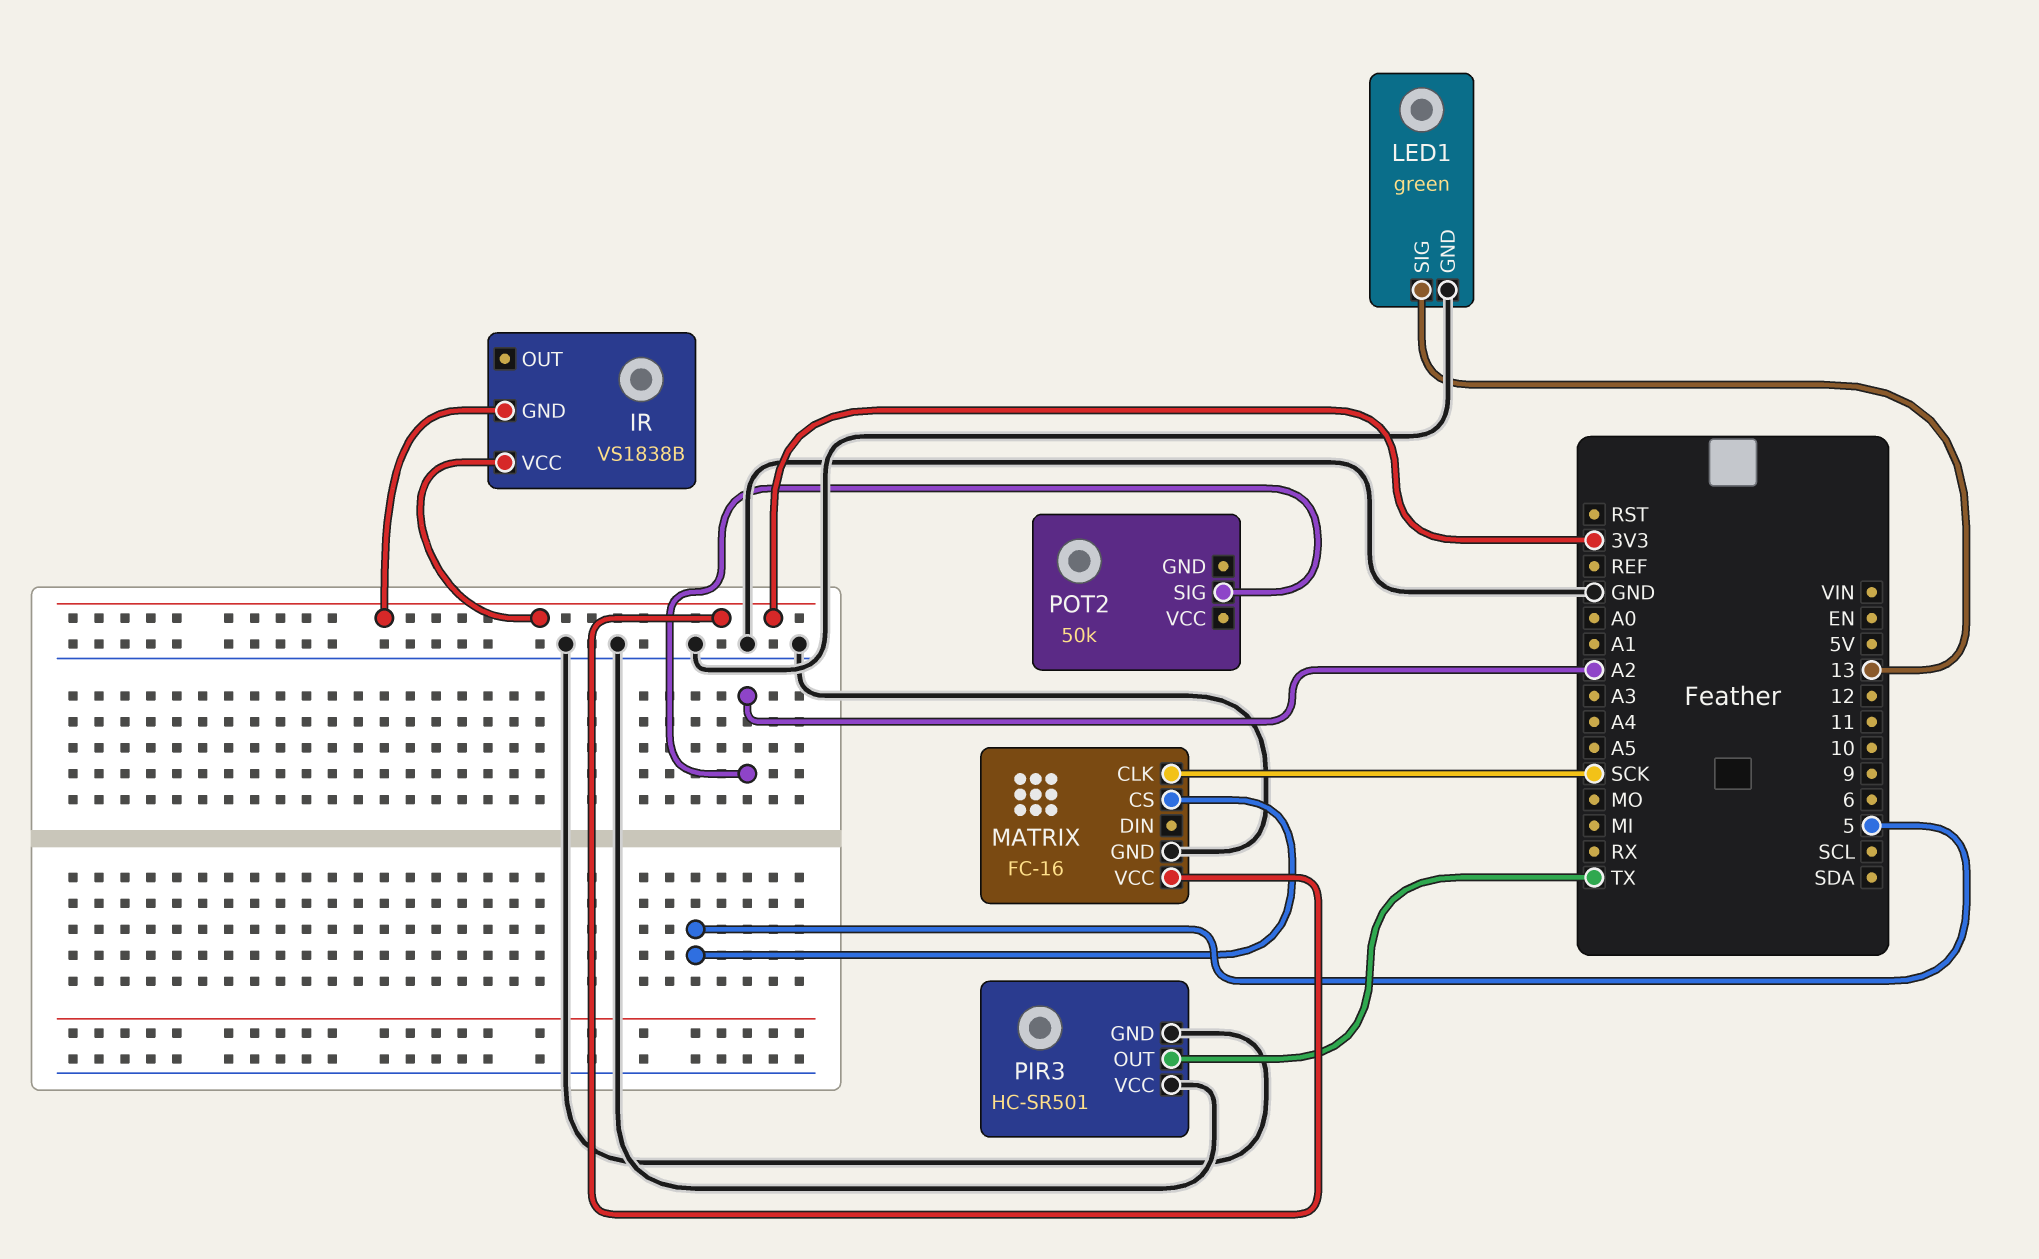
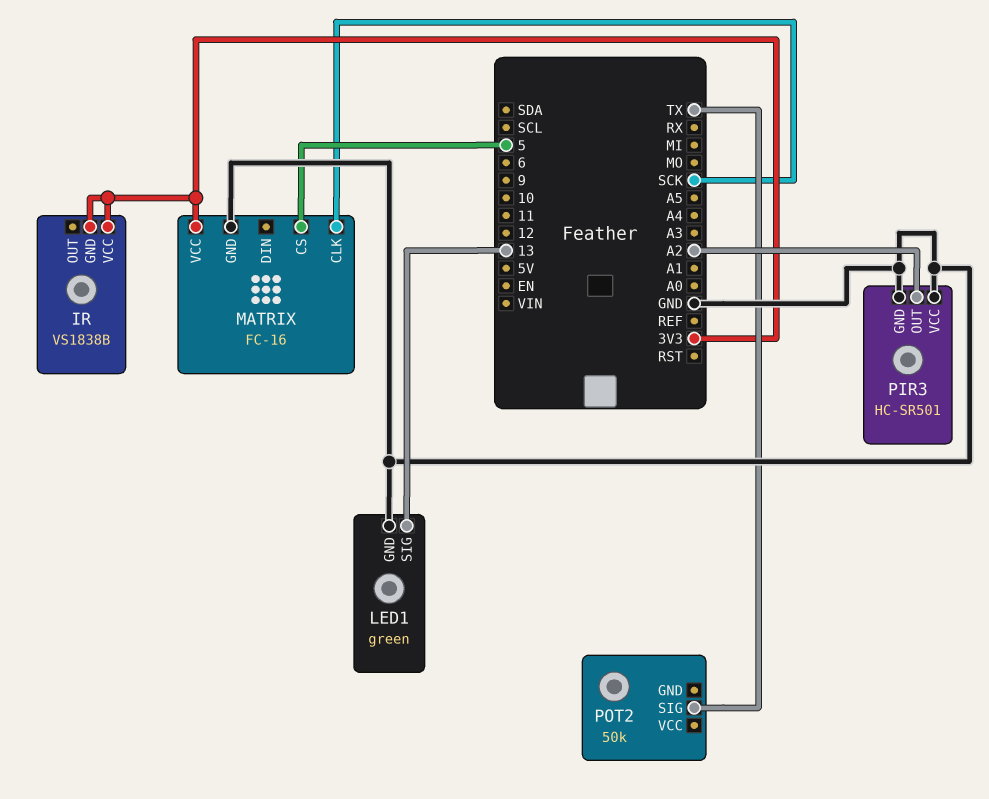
PIR3 pin OUT: TX -> A2
POT2 pin SIG: A2 -> TX

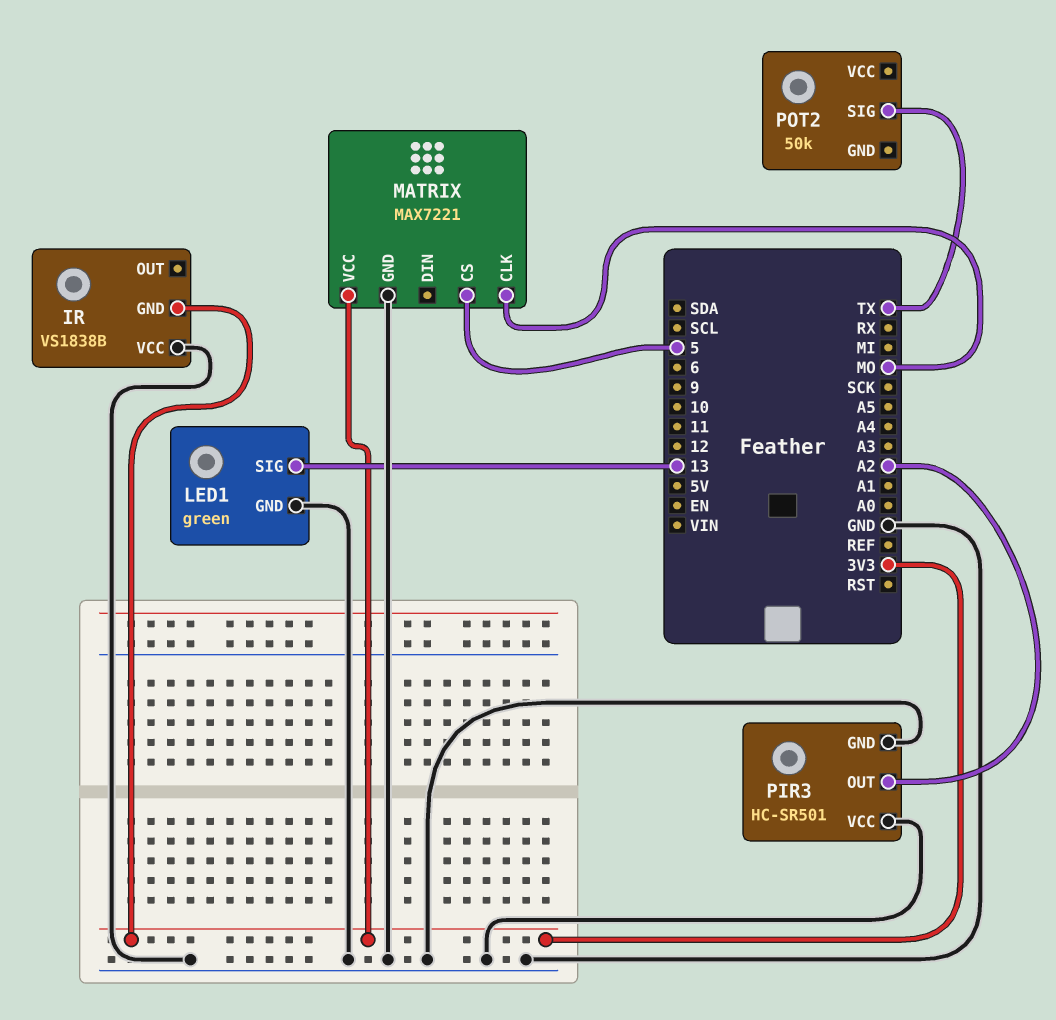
IR pin VCC: 3V3 -> GND
MATRIX: FC-16 -> MAX7221
MATRIX pin CLK: SCK -> MO

